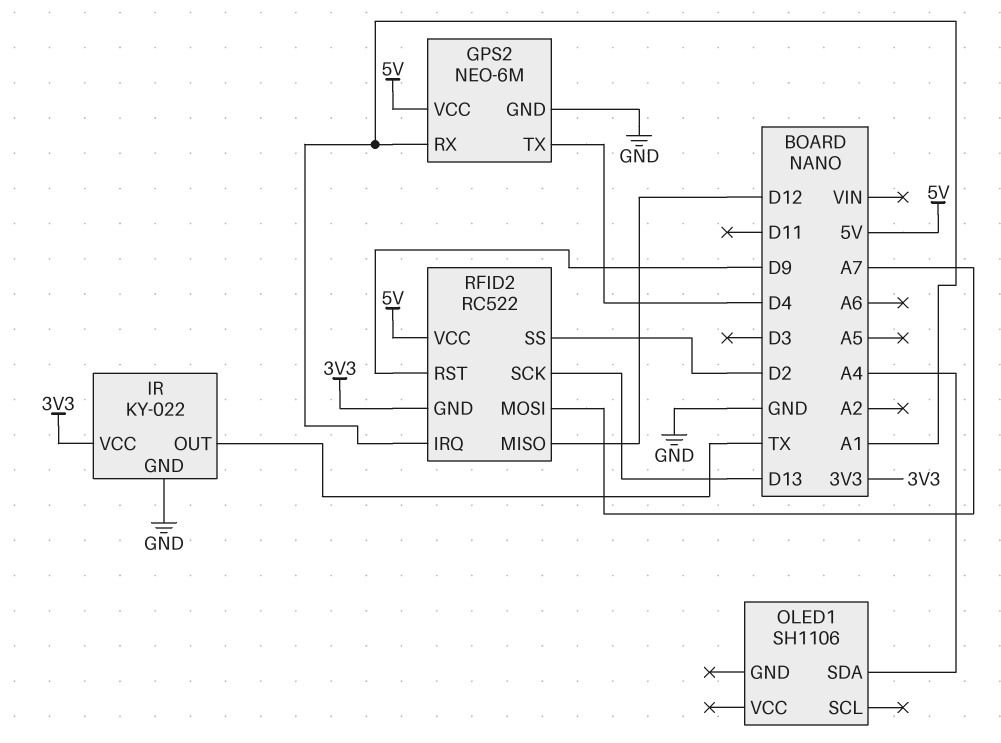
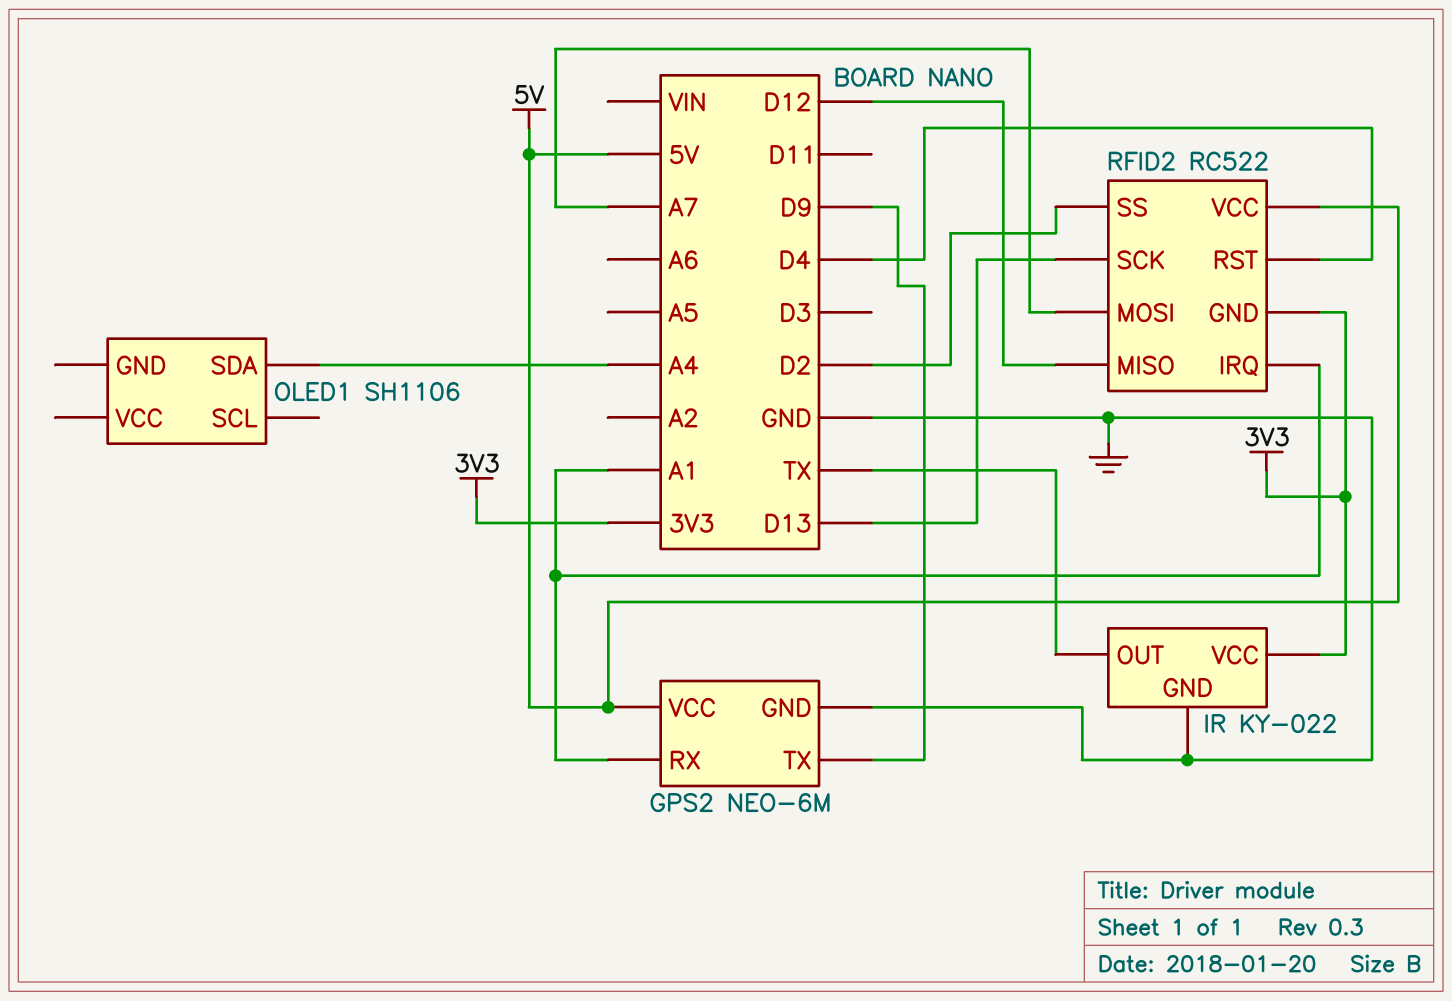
GPS2 pin TX: D4 -> D9
RFID2 pin RST: D9 -> D4

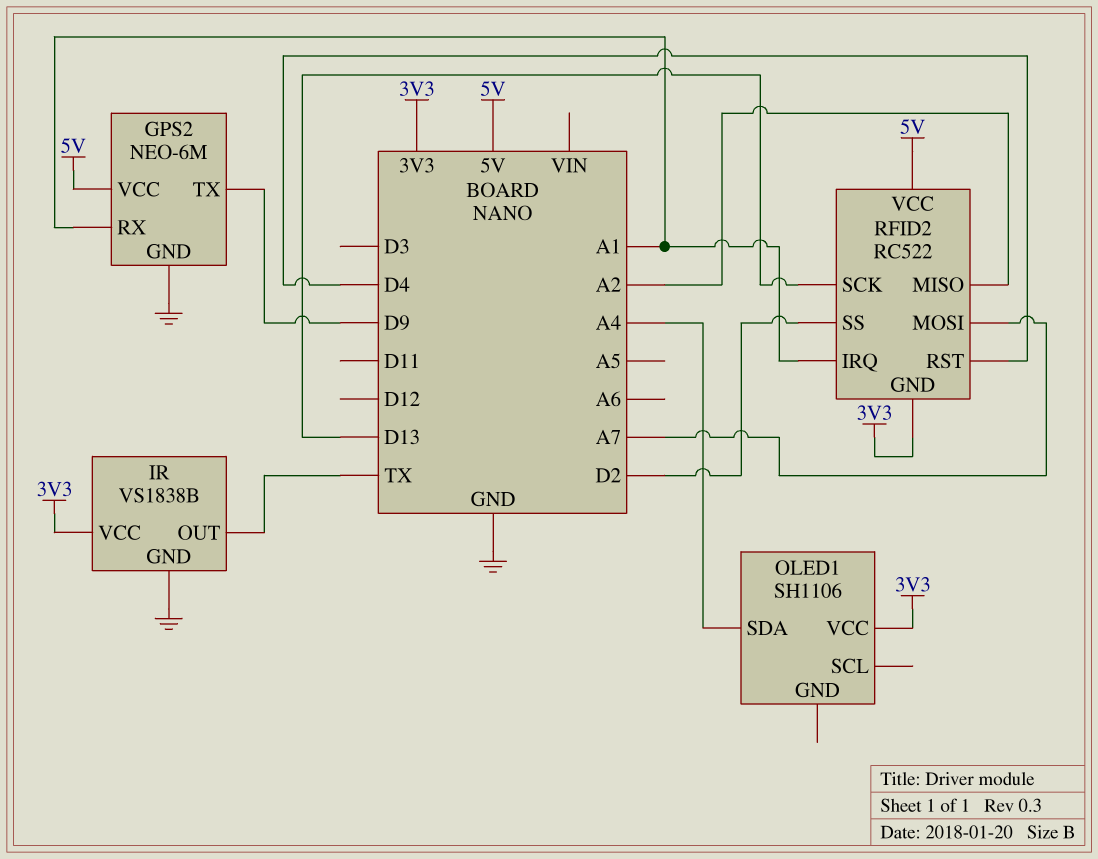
IR: KY-022 -> VS1838B
OLED1 pin VCC: none -> 3V3
RFID2 pin MISO: D12 -> A2

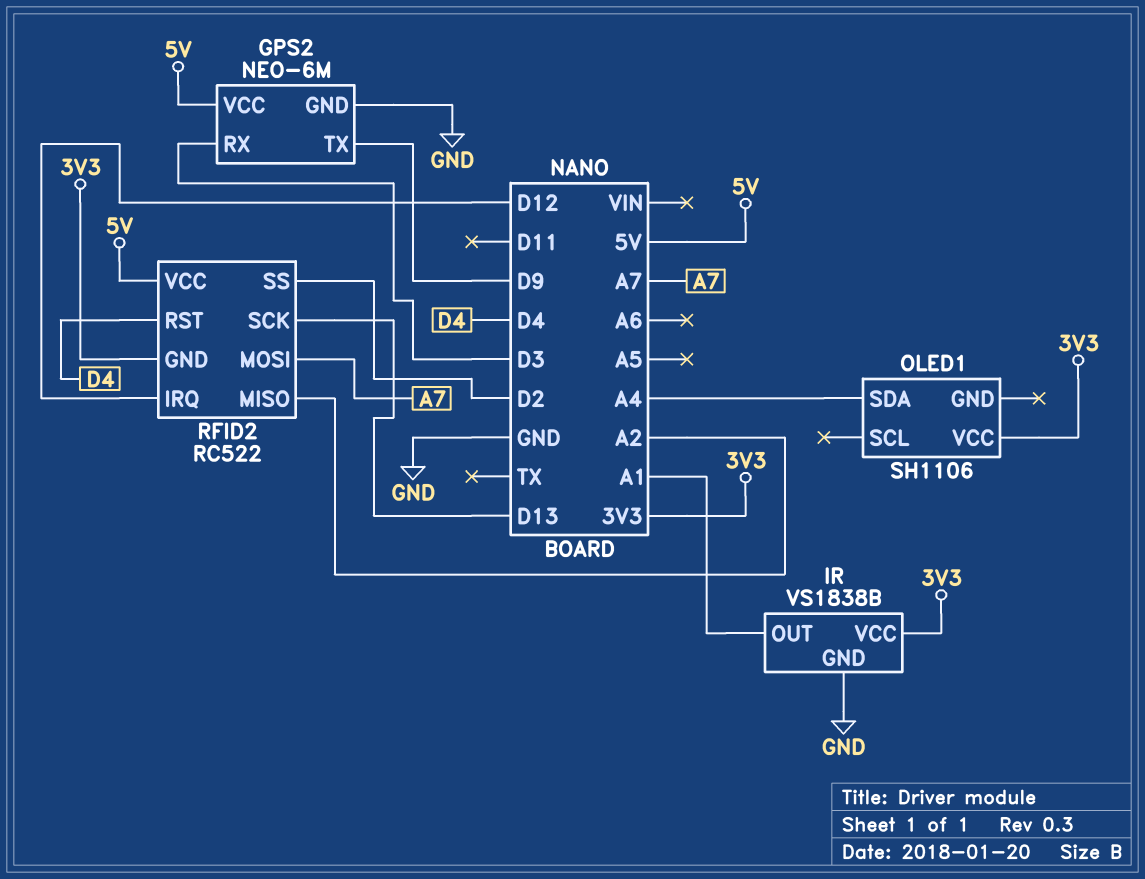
GPS2 pin RX: A1 -> D3
IR pin OUT: TX -> A1
RFID2 pin IRQ: A1 -> D12

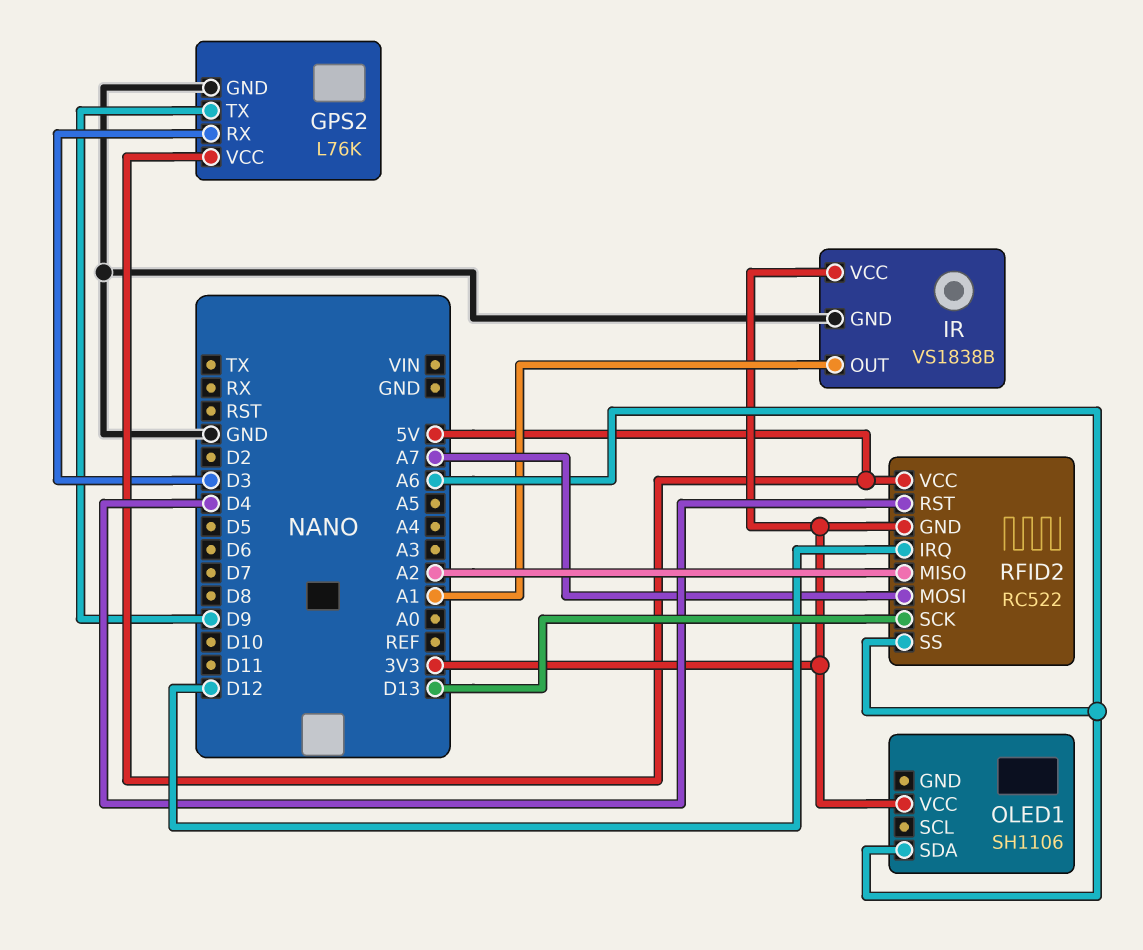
GPS2: NEO-6M -> L76K
OLED1 pin SDA: A4 -> A6
RFID2 pin SS: D2 -> A6

